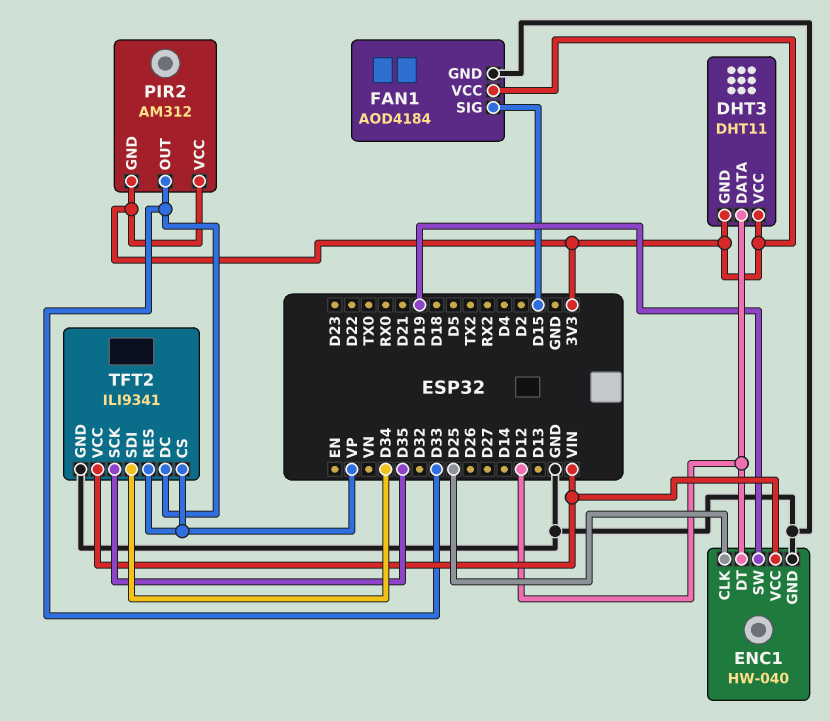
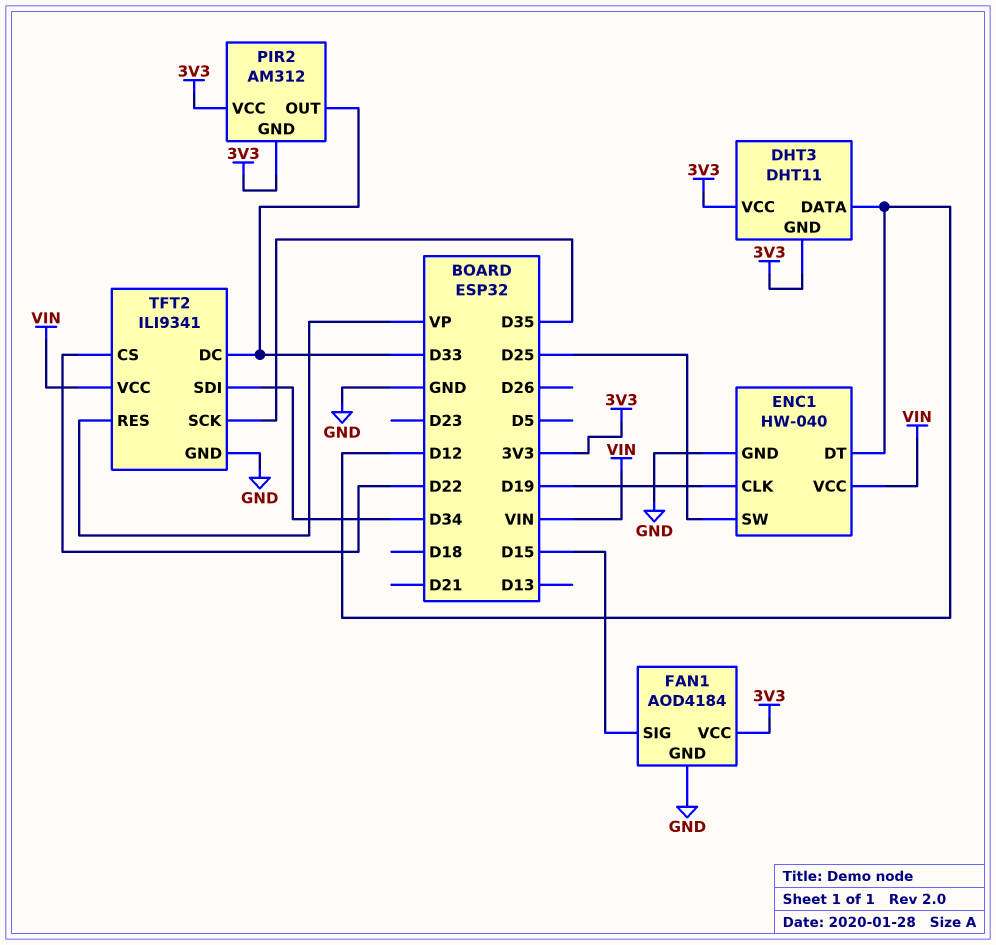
ENC1 pin CLK: D25 -> D19
ENC1 pin SW: D19 -> D25
TFT2 pin CS: VP -> D22

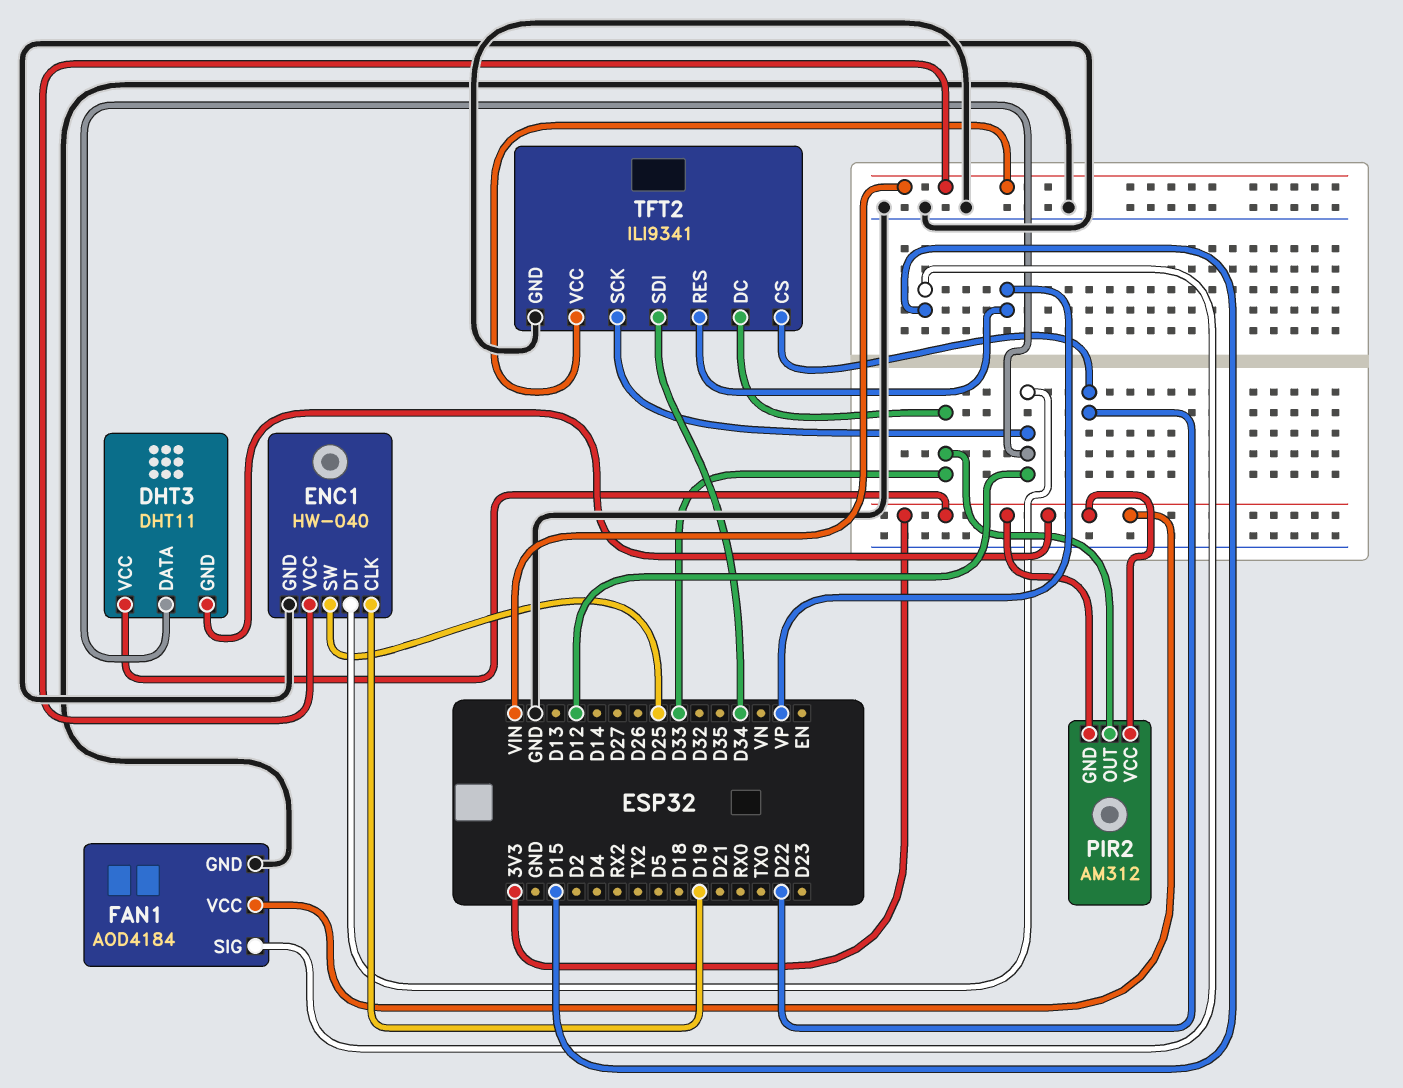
TFT2 pin SCK: D35 -> D12

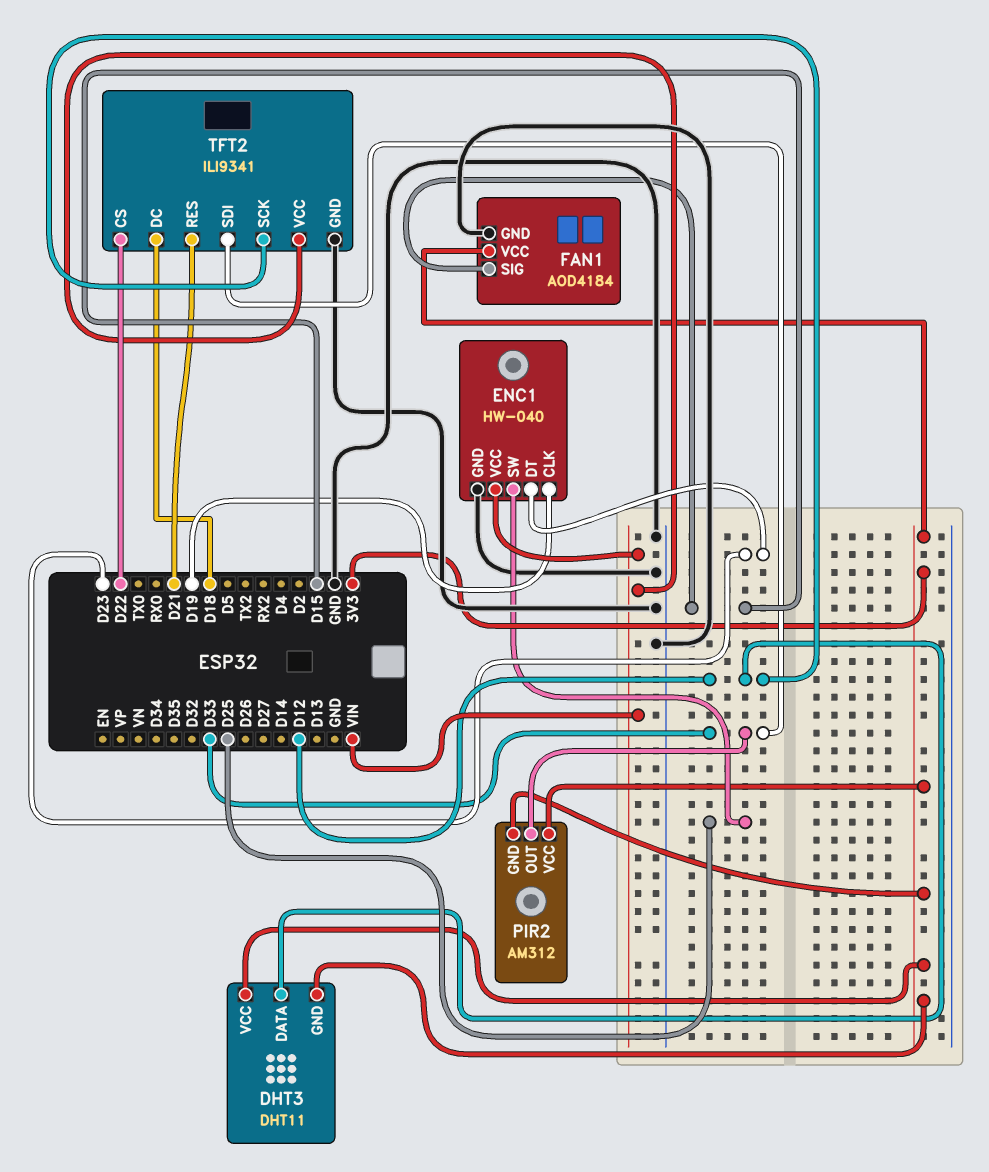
ENC1 pin DT: D12 -> D23
TFT2 pin DC: D33 -> D18
TFT2 pin RES: VP -> D21
TFT2 pin SDI: D34 -> D33

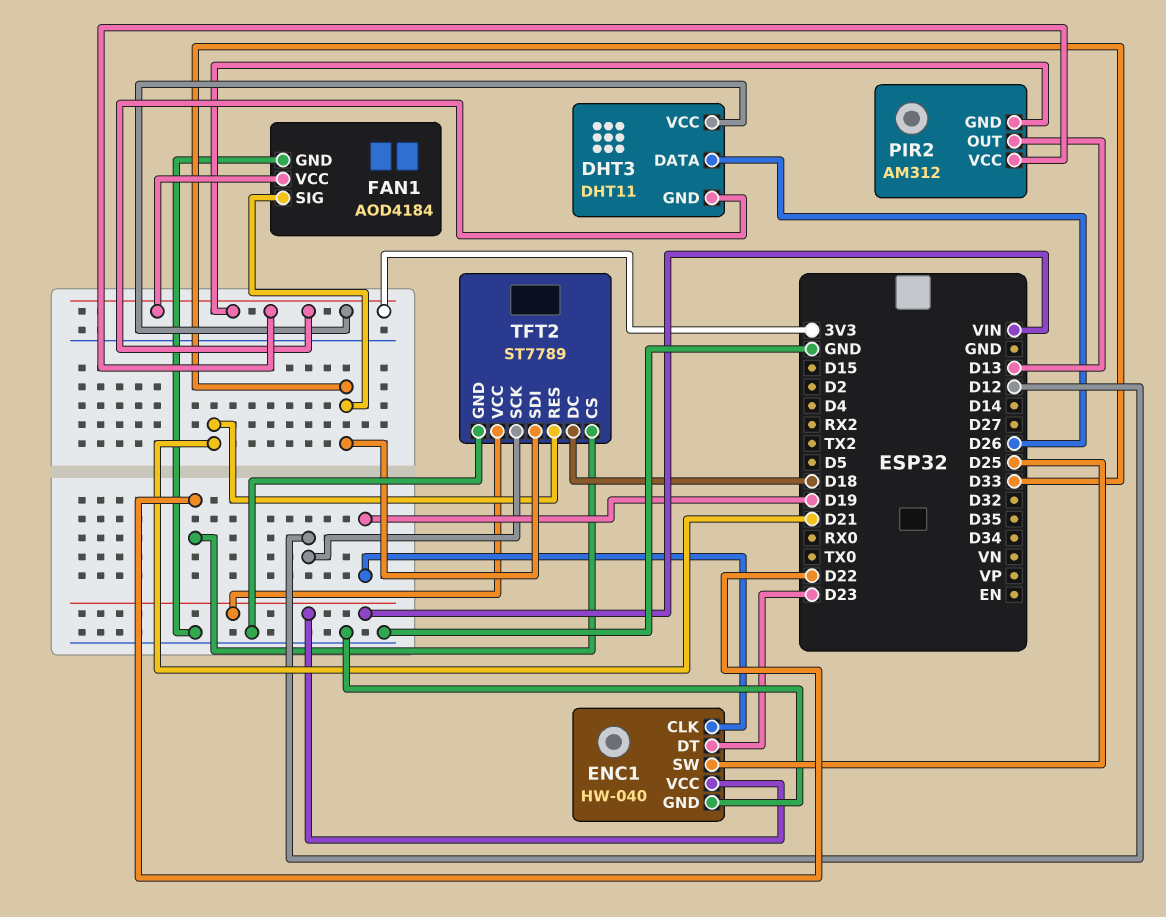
DHT3 pin DATA: D12 -> D26
FAN1 pin SIG: D15 -> D33
PIR2 pin OUT: D33 -> D13
TFT2: ILI9341 -> ST7789

